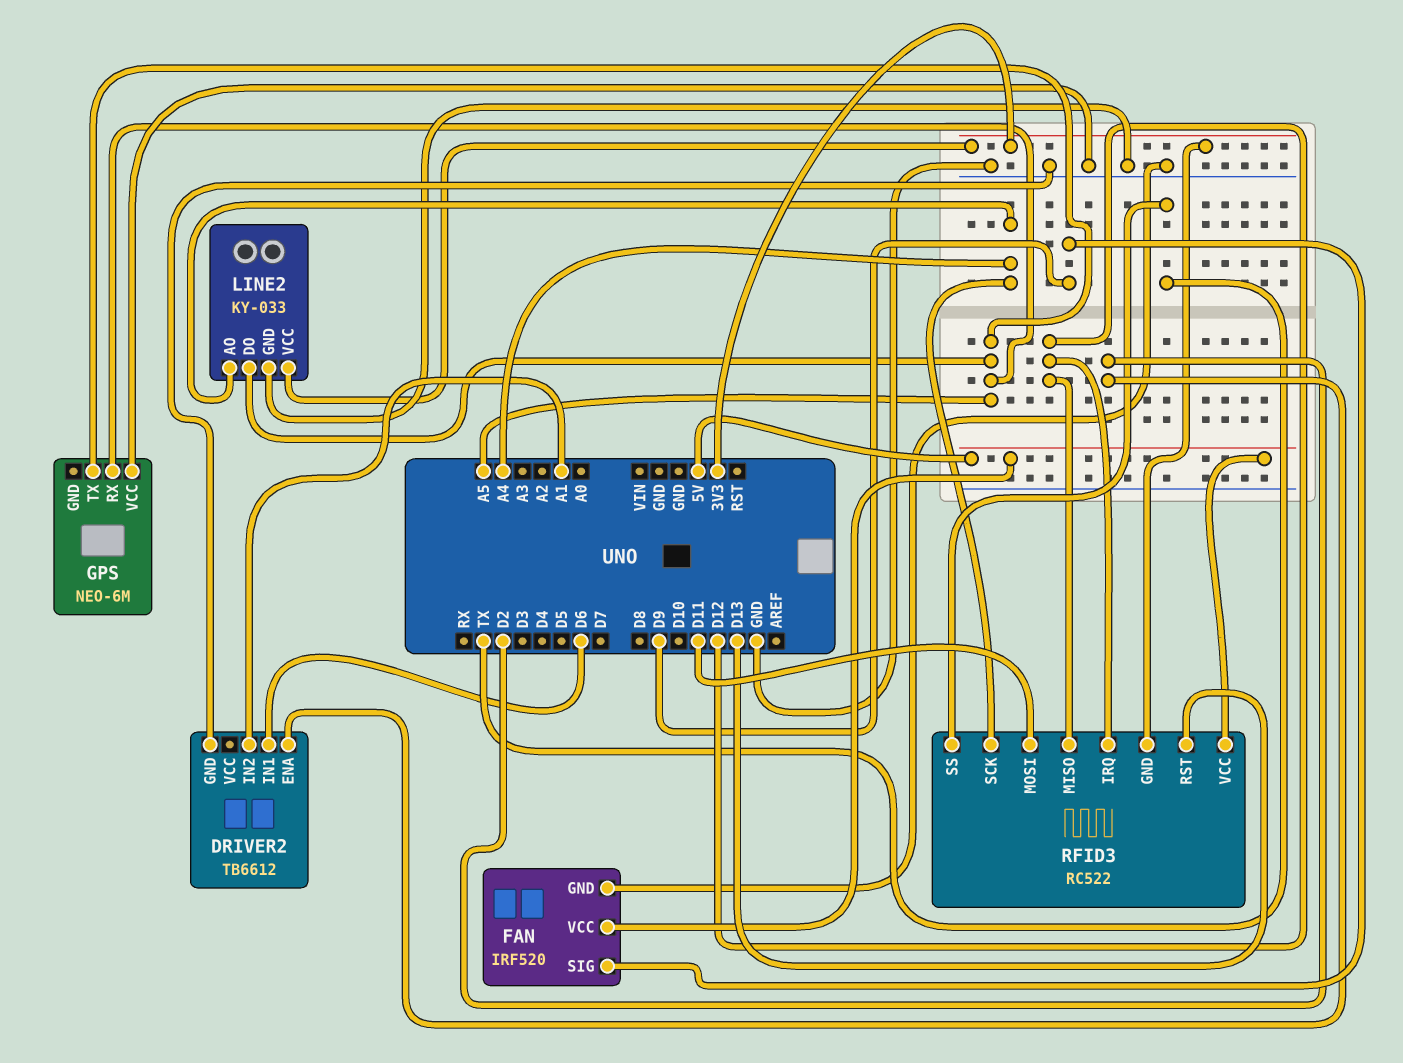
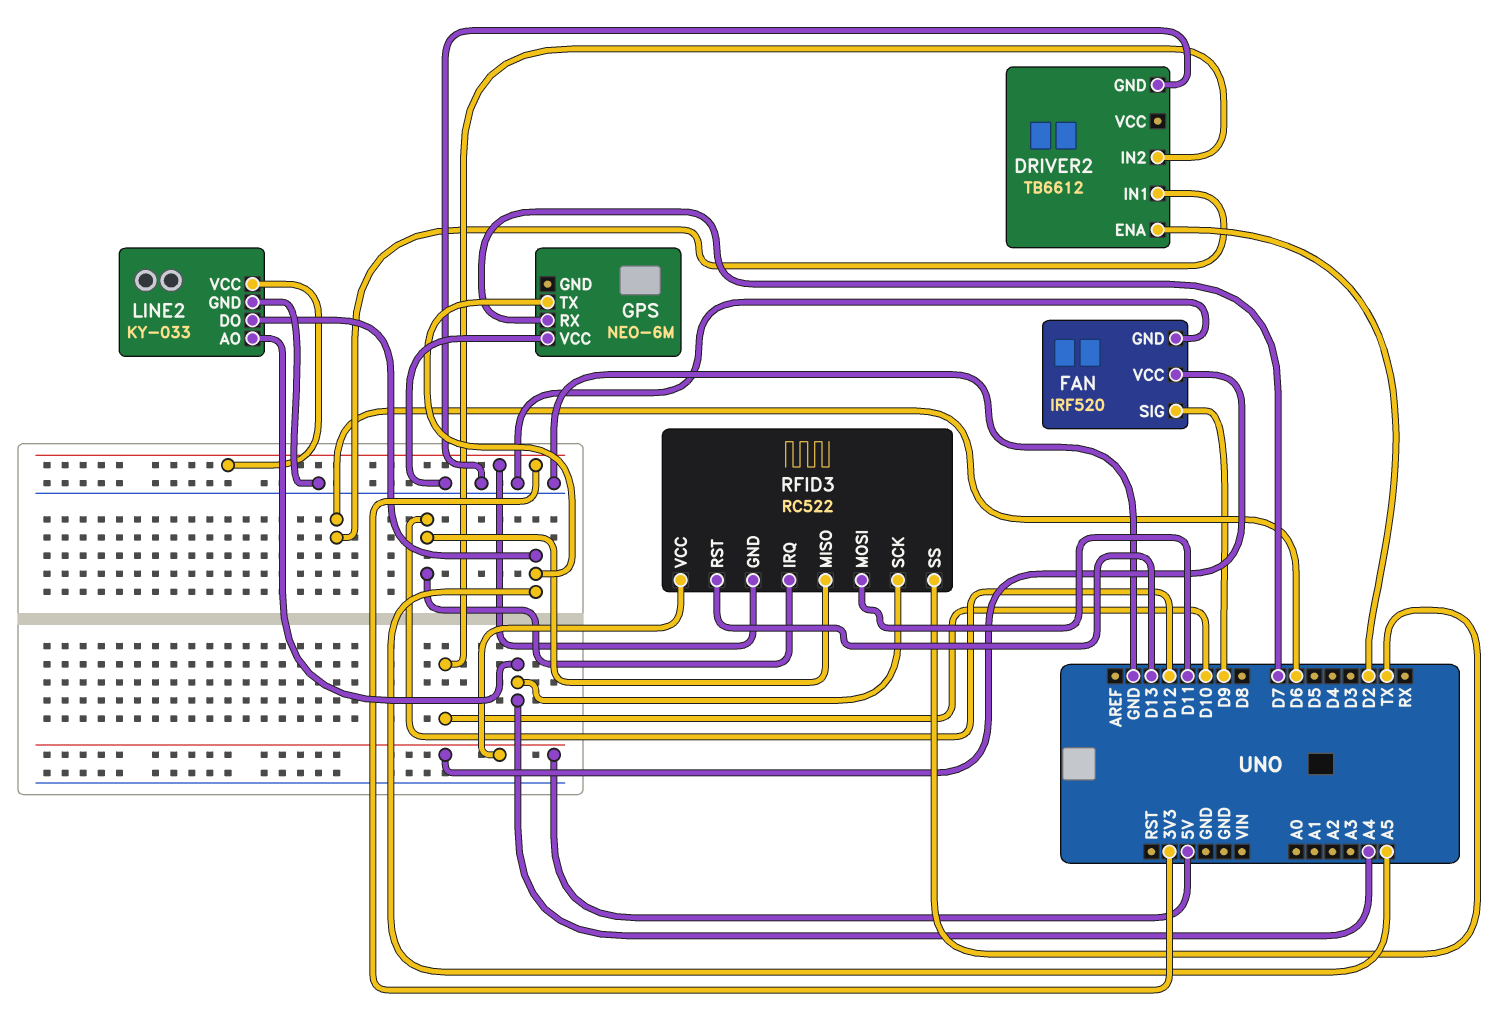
DRIVER2 pin IN2: A1 -> D10
GPS pin RX: A5 -> D7

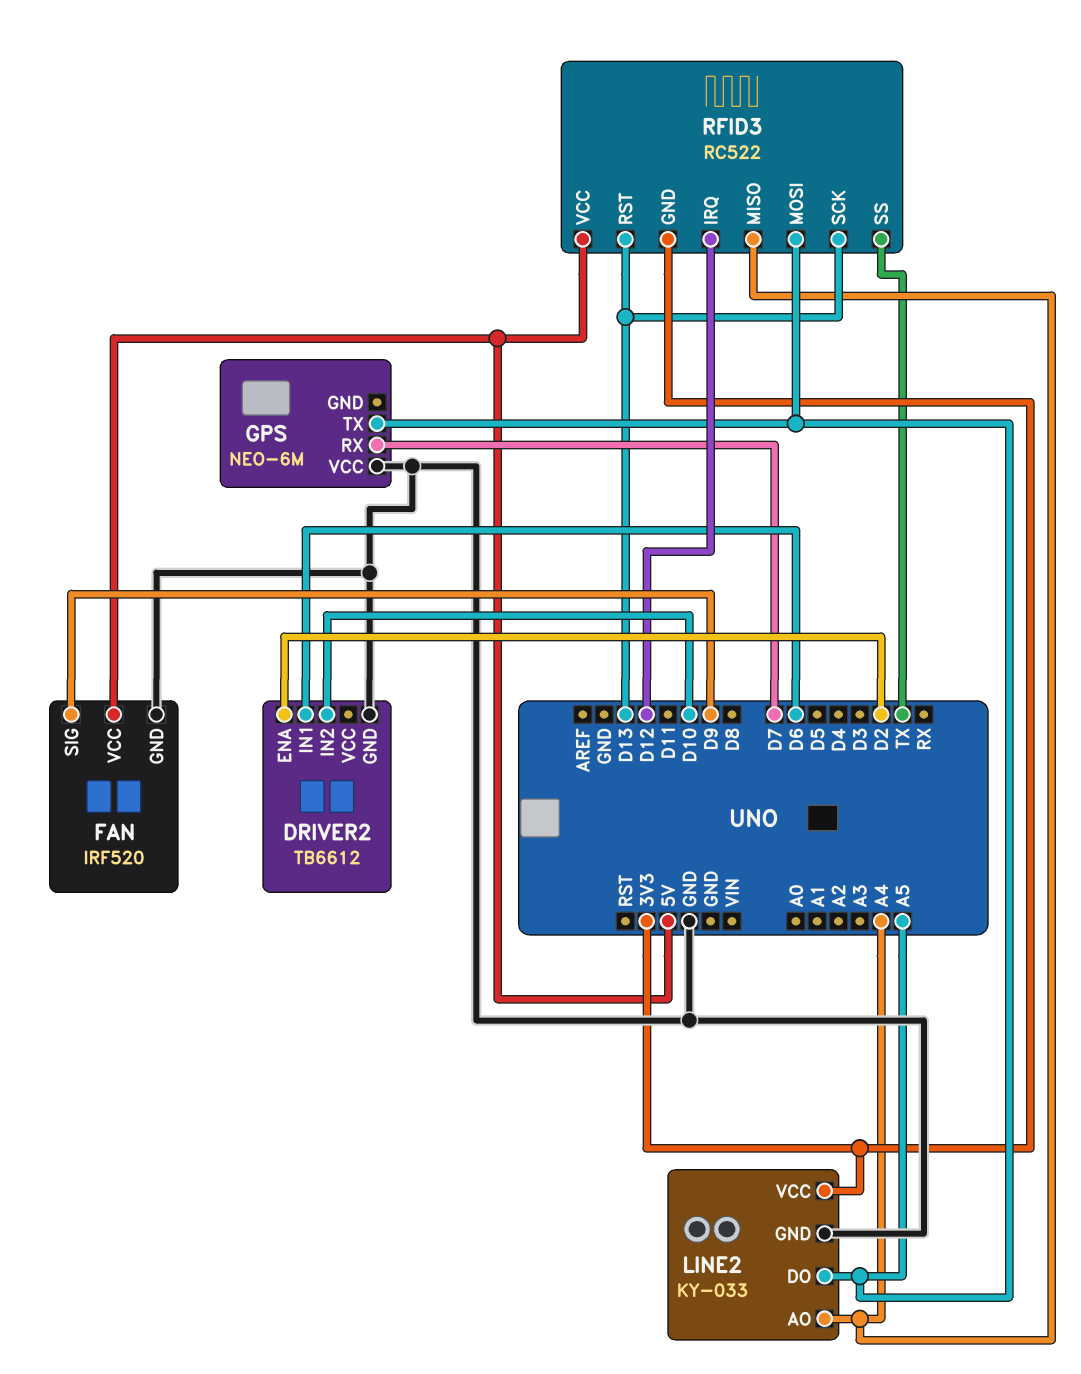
RFID3 pin MISO: D12 -> A4
RFID3 pin MOSI: D11 -> A5
RFID3 pin SCK: A4 -> D13

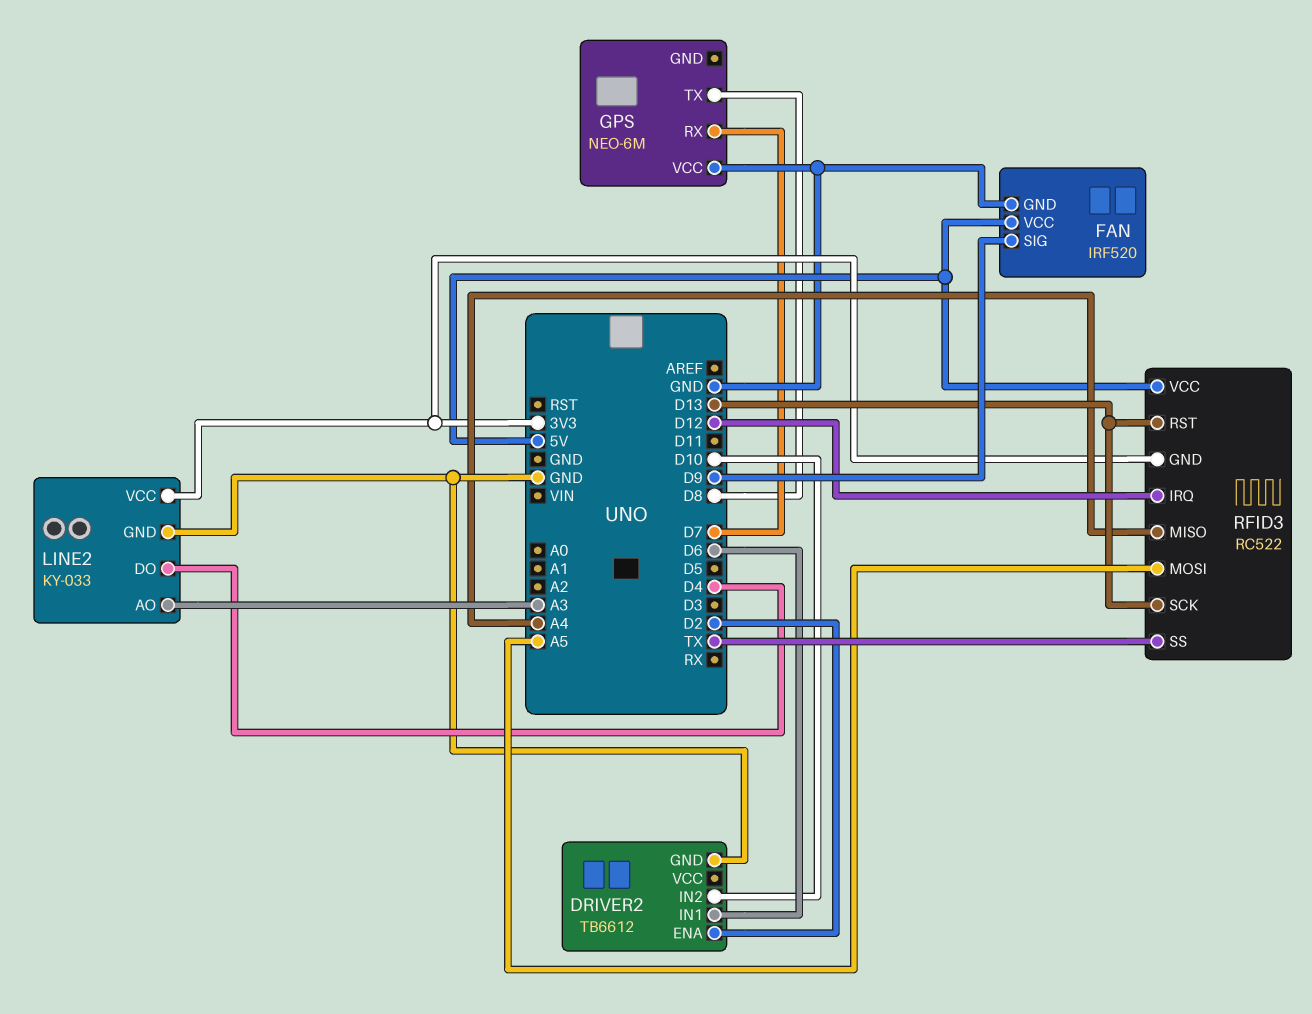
GPS pin TX: A5 -> D8
LINE2 pin AO: A4 -> A3
LINE2 pin DO: A5 -> D4

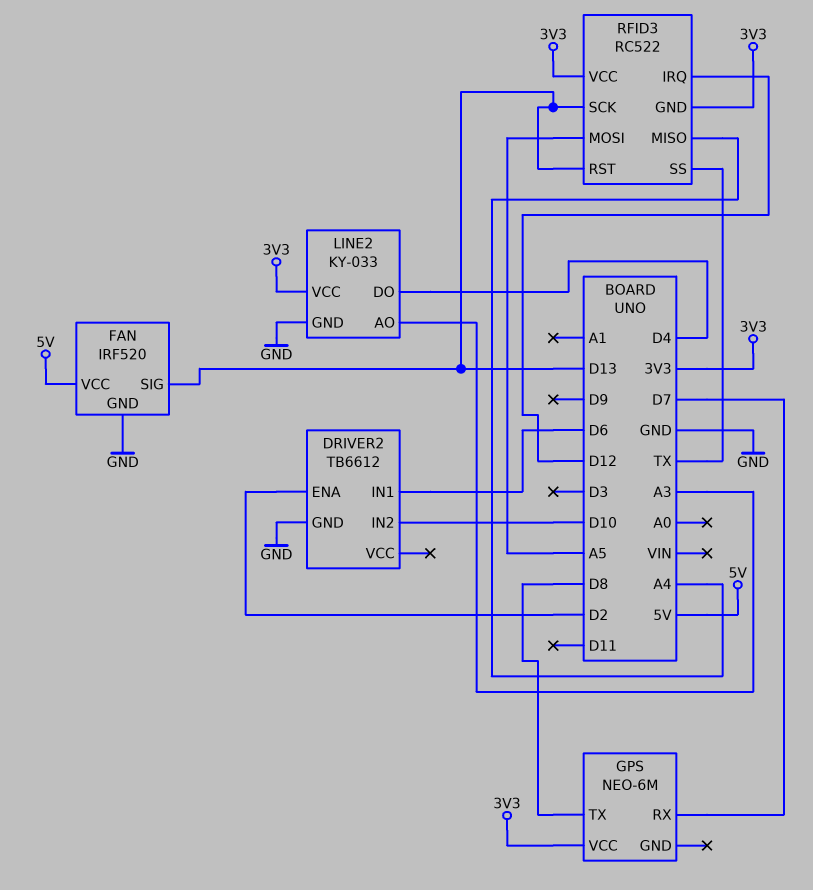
FAN pin SIG: D9 -> D13
GPS pin VCC: GND -> 3V3
RFID3 pin VCC: 5V -> 3V3

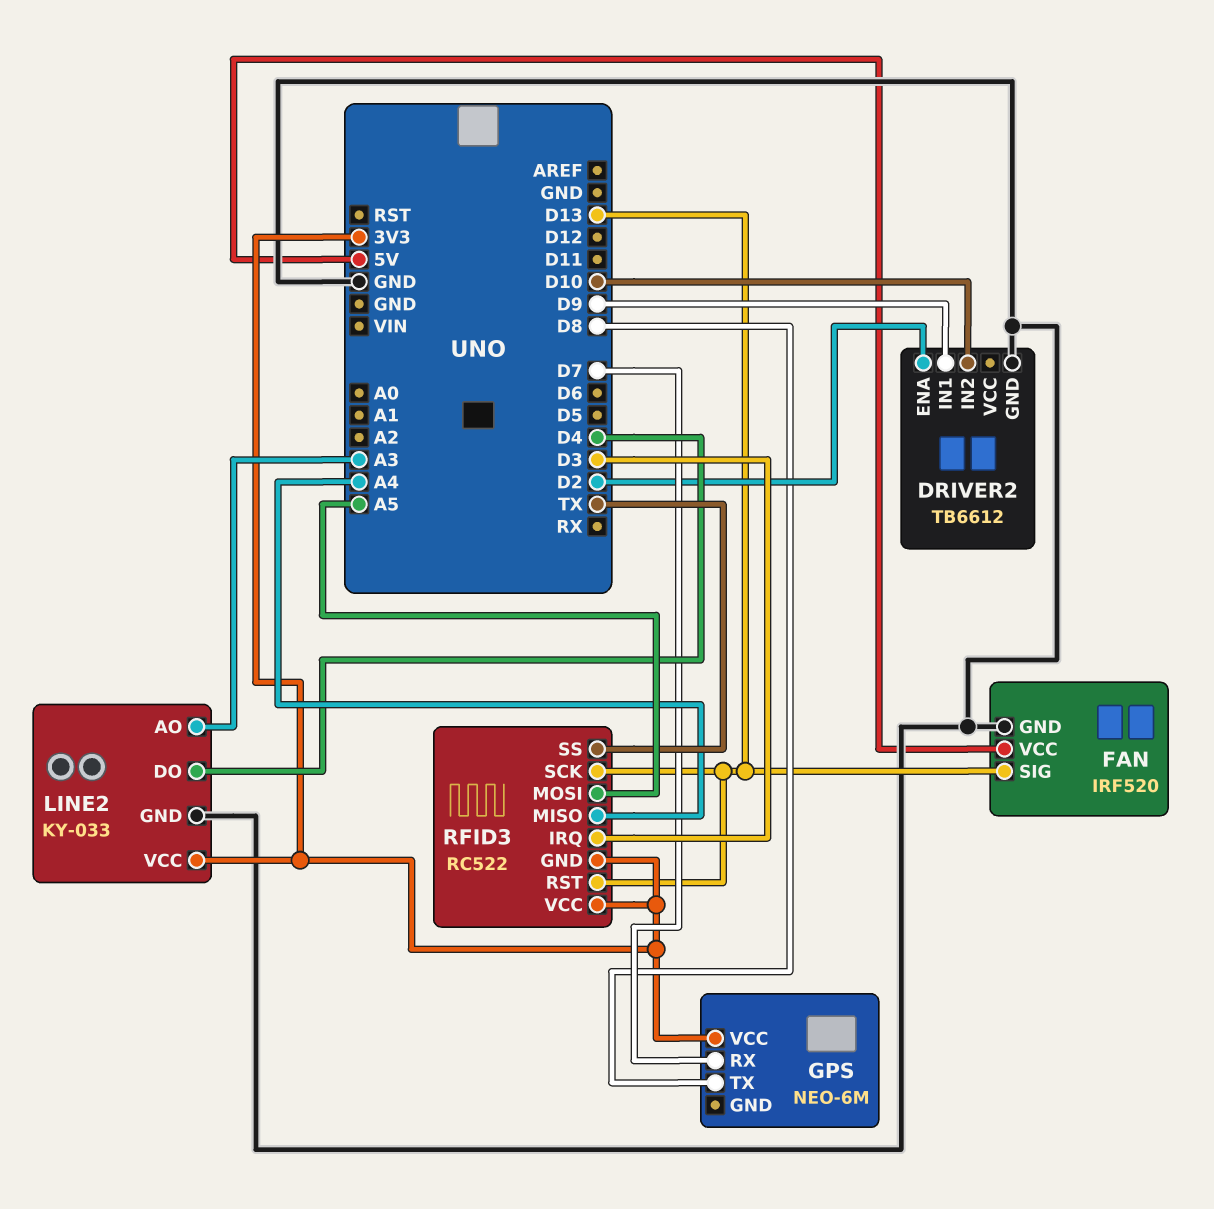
DRIVER2 pin IN1: D6 -> D9
RFID3 pin IRQ: D12 -> D3

